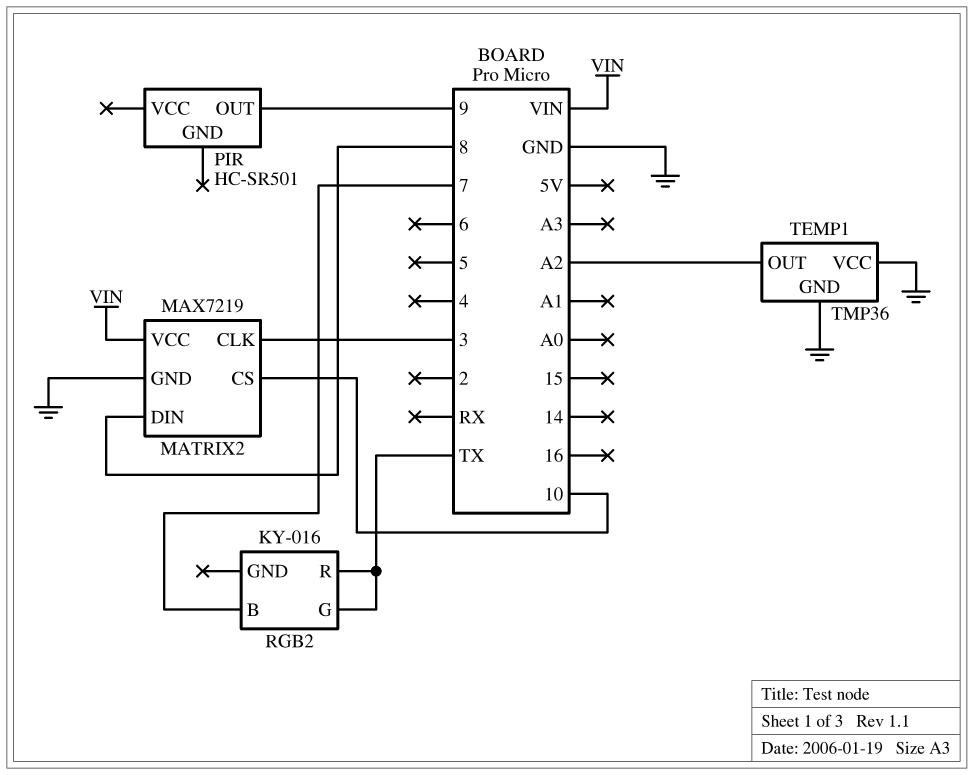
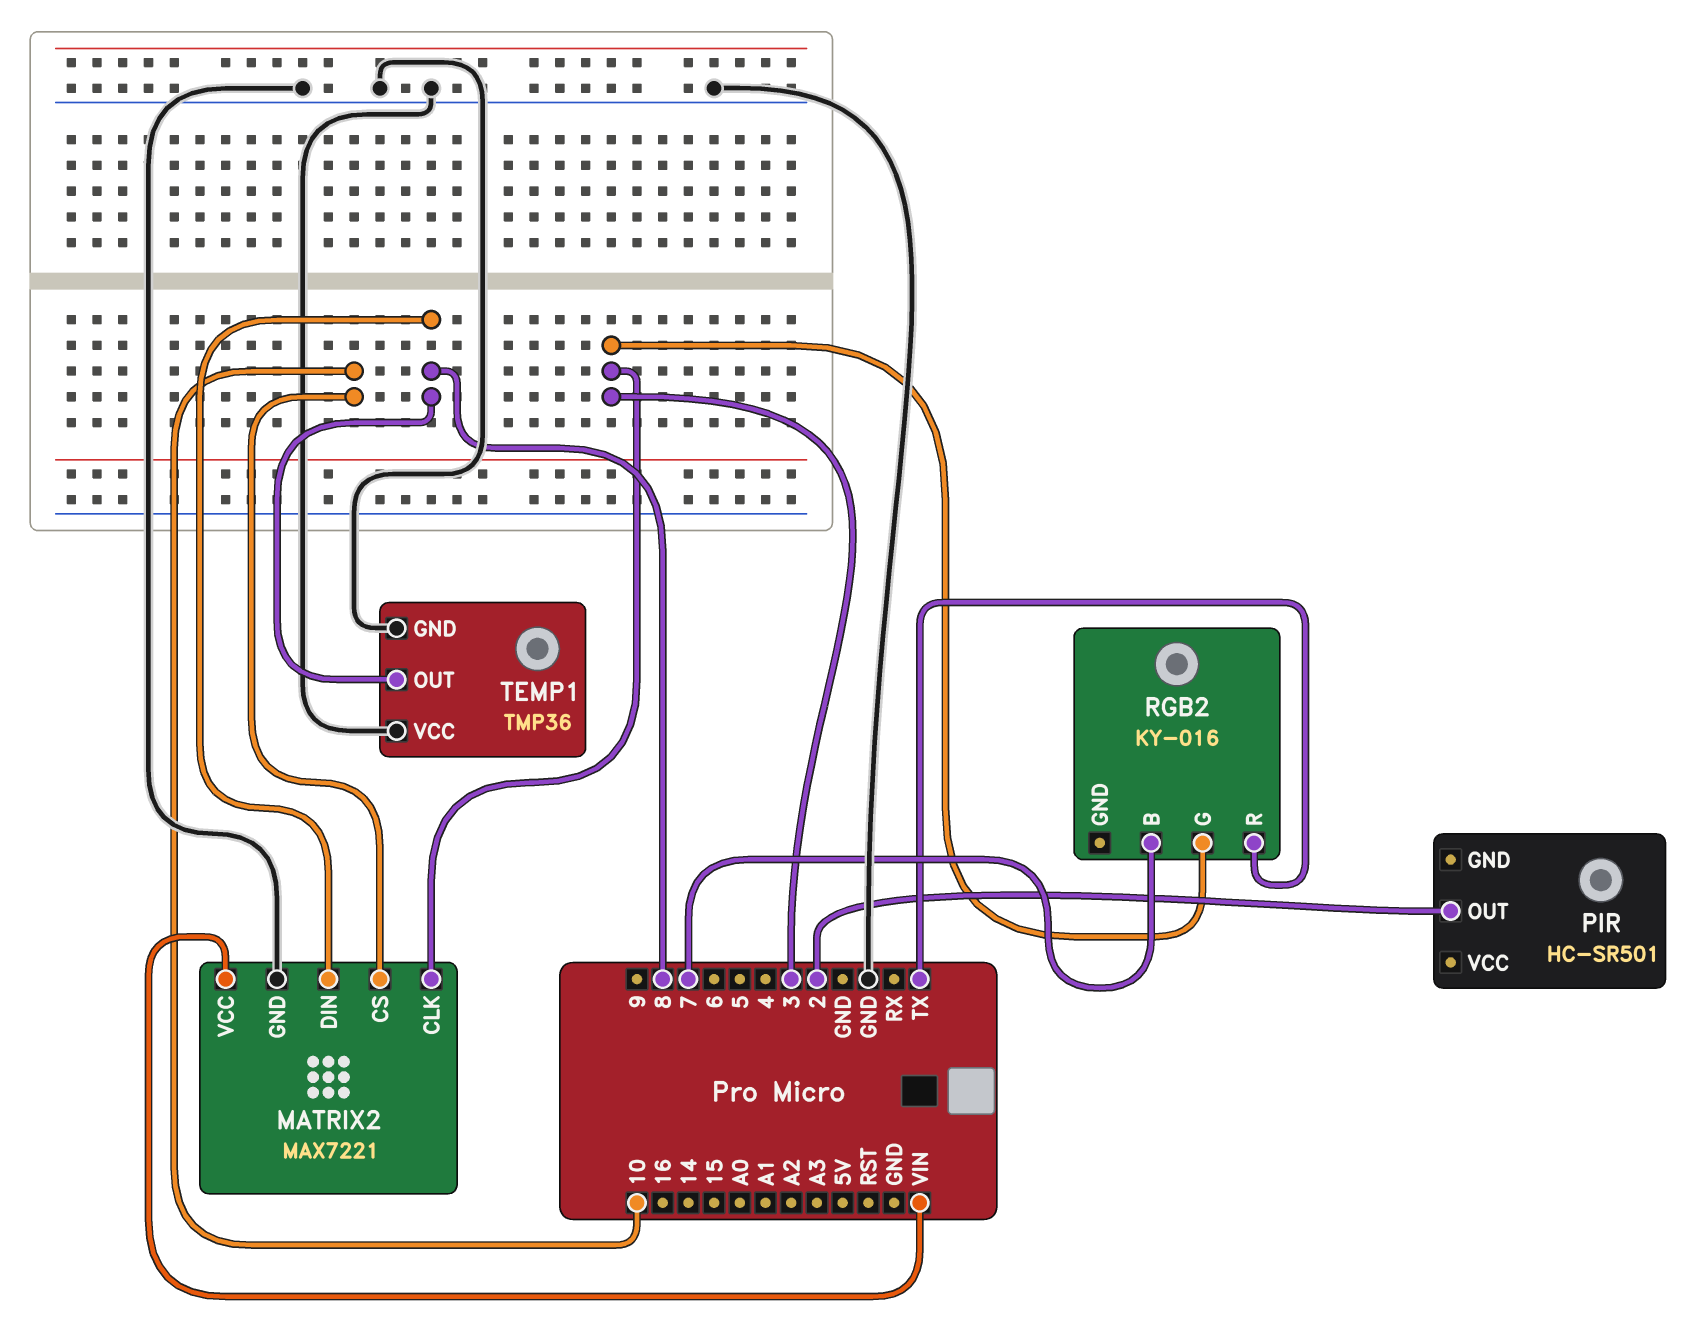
MATRIX2: MAX7219 -> MAX7221
PIR pin OUT: 9 -> 2
RGB2 pin G: TX -> 3
TEMP1 pin OUT: A2 -> 8

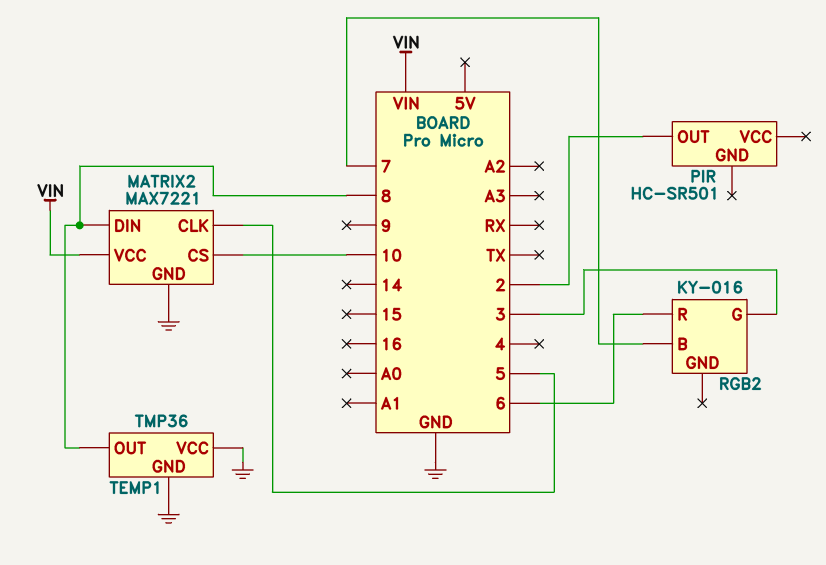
MATRIX2 pin CLK: 3 -> 5
RGB2 pin R: TX -> 6

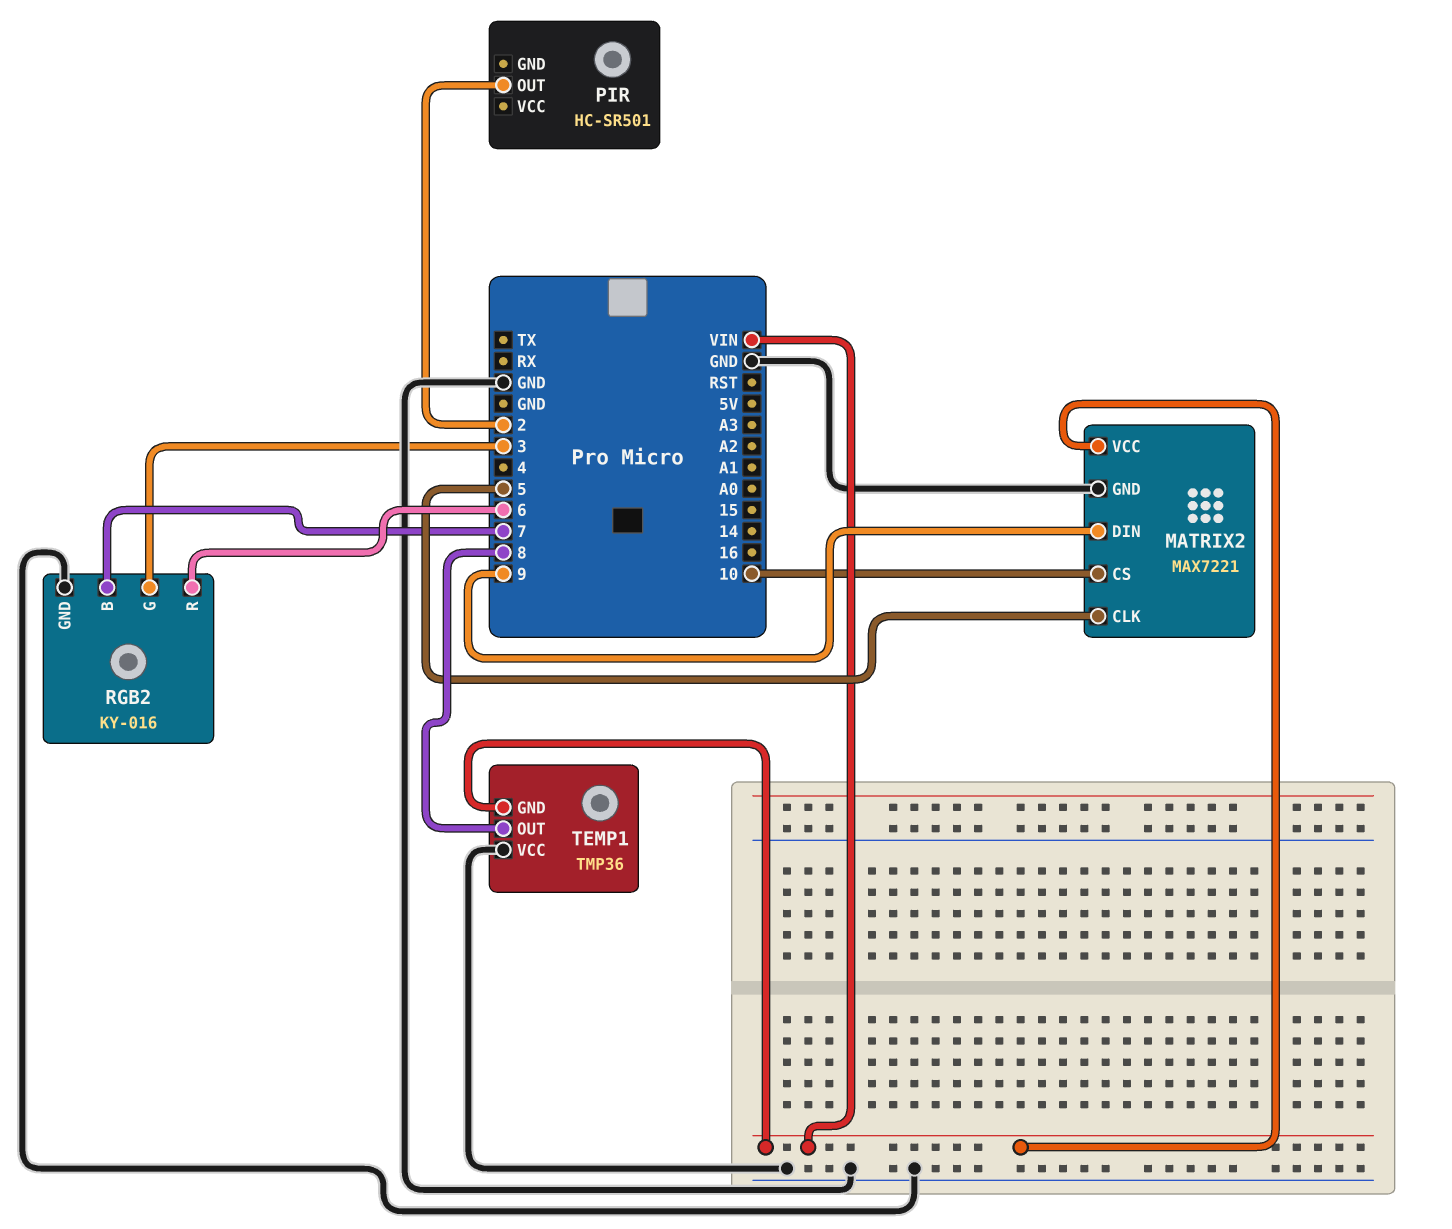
MATRIX2 pin DIN: 8 -> 9
RGB2 pin GND: none -> GND
TEMP1 pin GND: GND -> VIN

